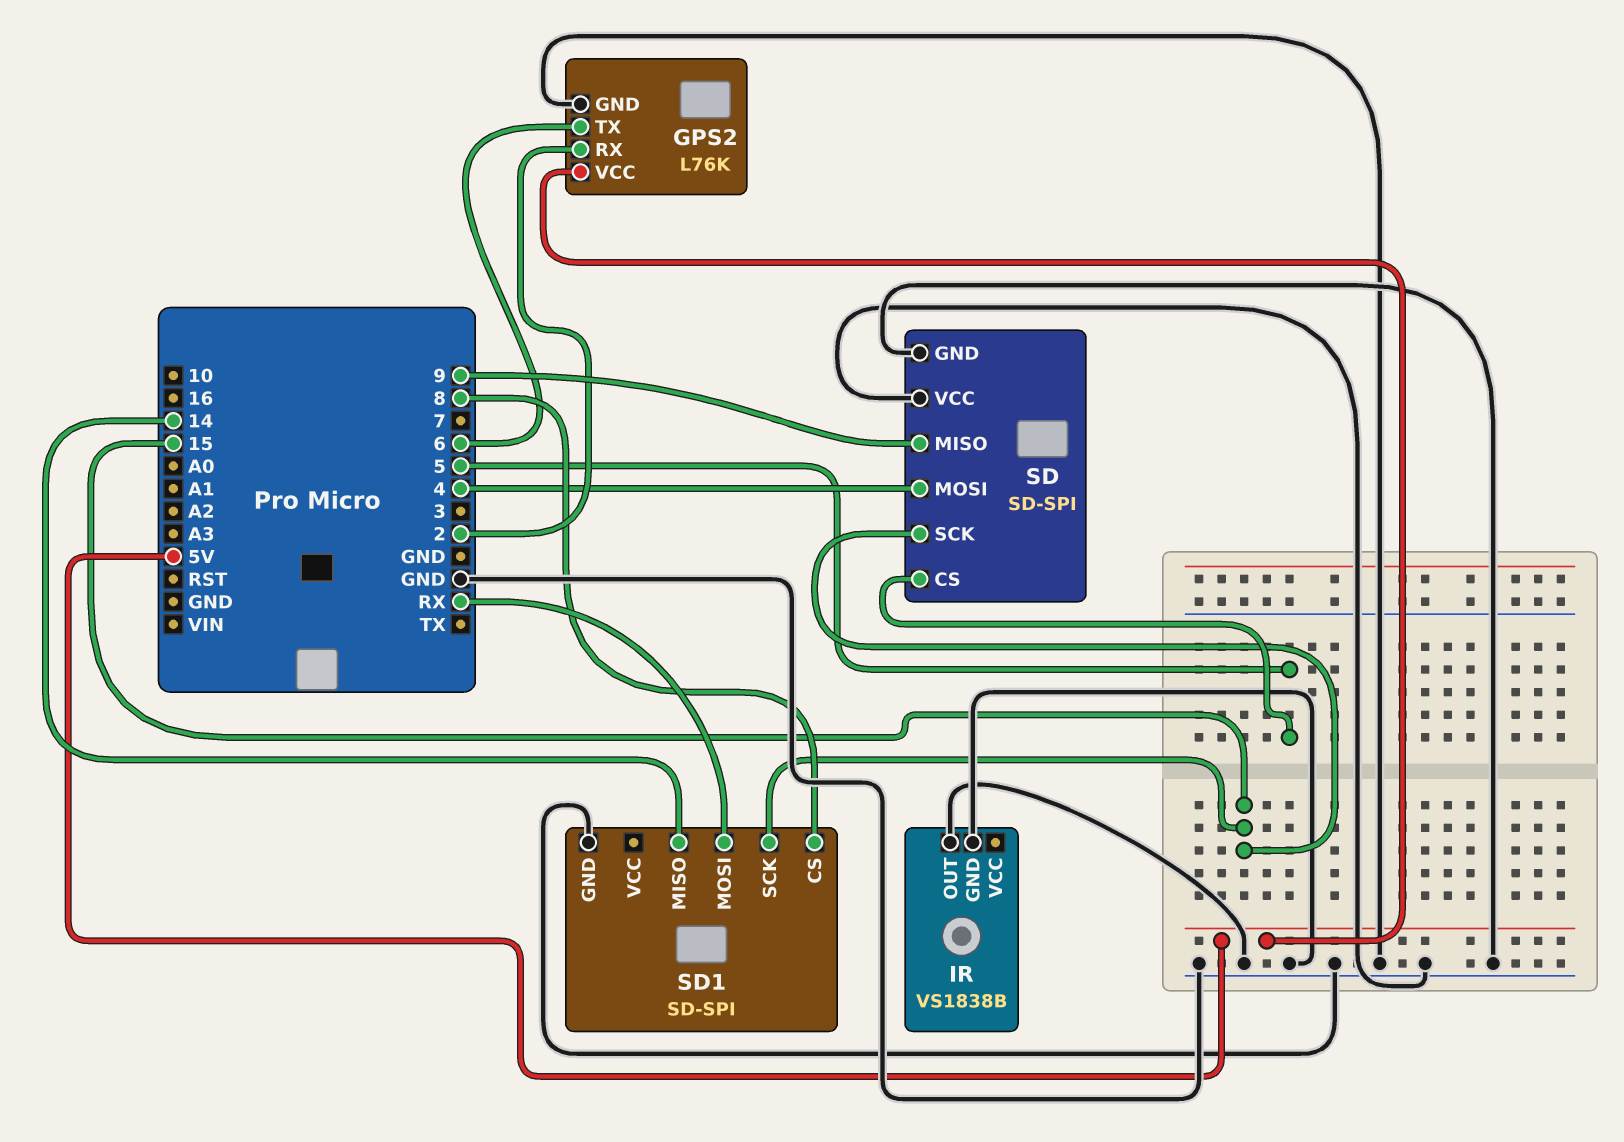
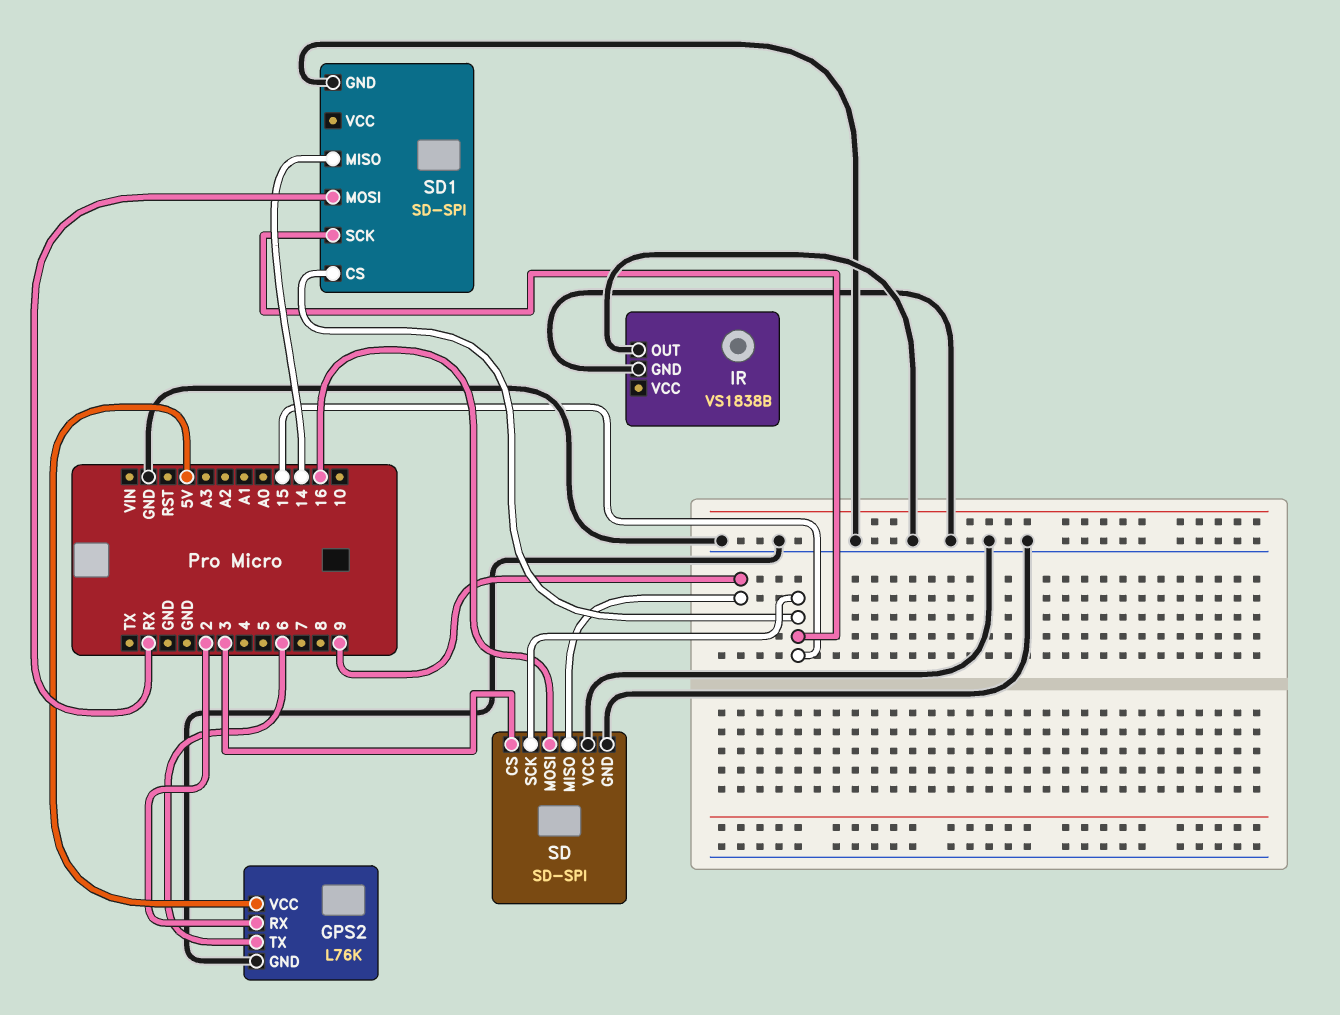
SD pin CS: 5 -> 3
SD pin MOSI: 4 -> 16
SD1 pin CS: 8 -> 15

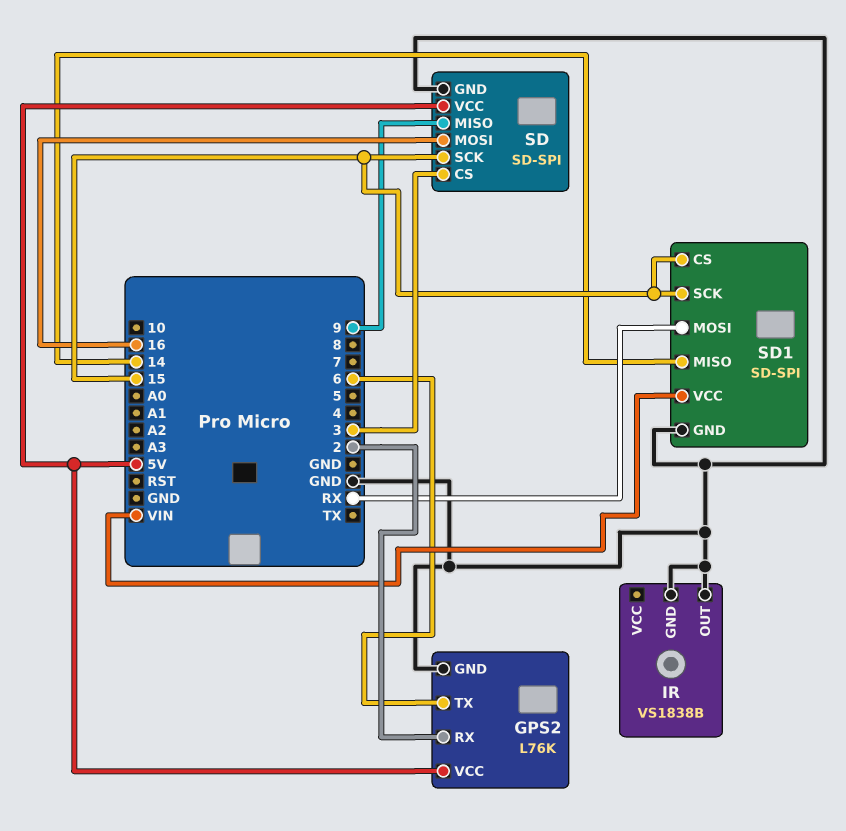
SD pin VCC: GND -> 5V
SD1 pin VCC: none -> VIN

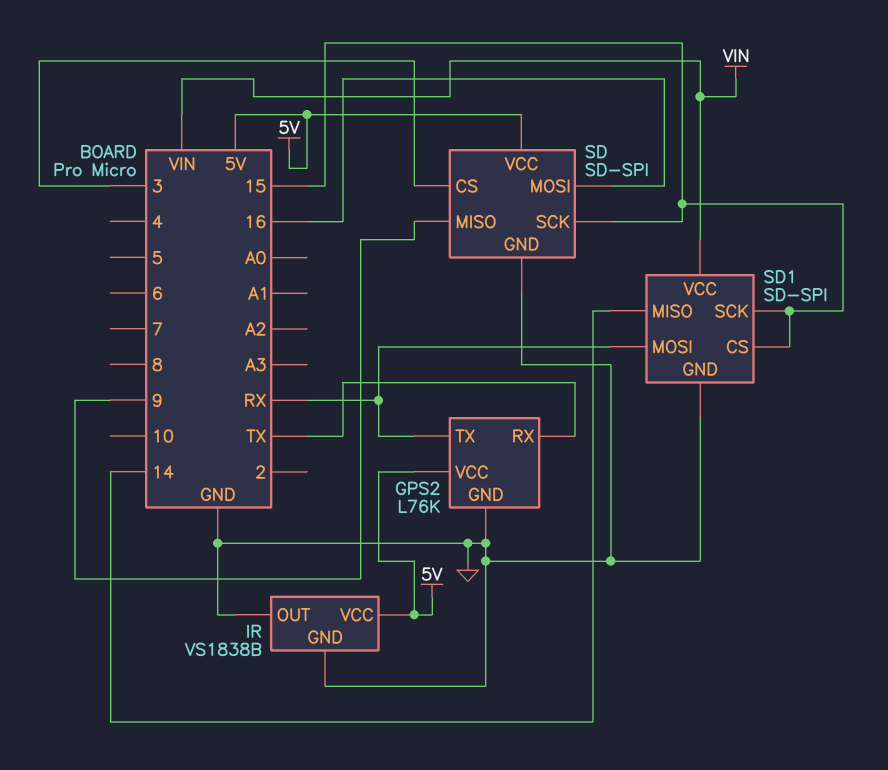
GPS2 pin RX: 2 -> TX
GPS2 pin TX: 6 -> RX
IR pin VCC: none -> 5V

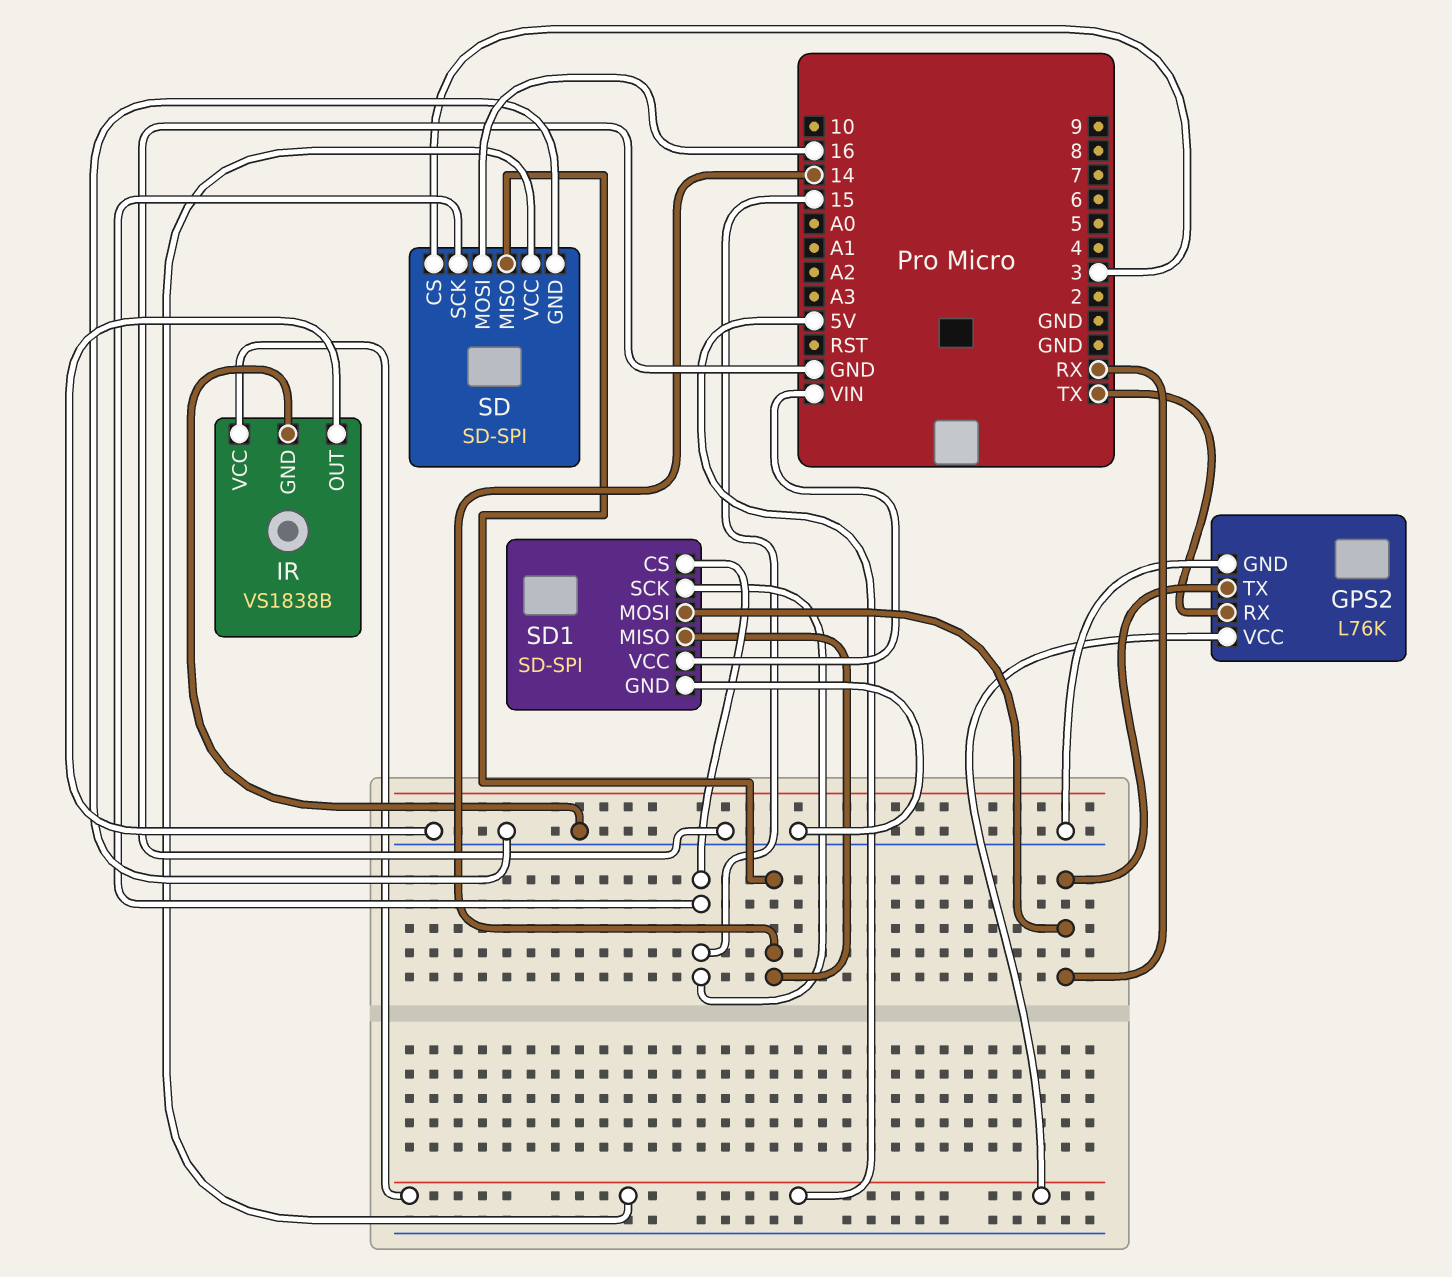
SD pin MISO: 9 -> 14

